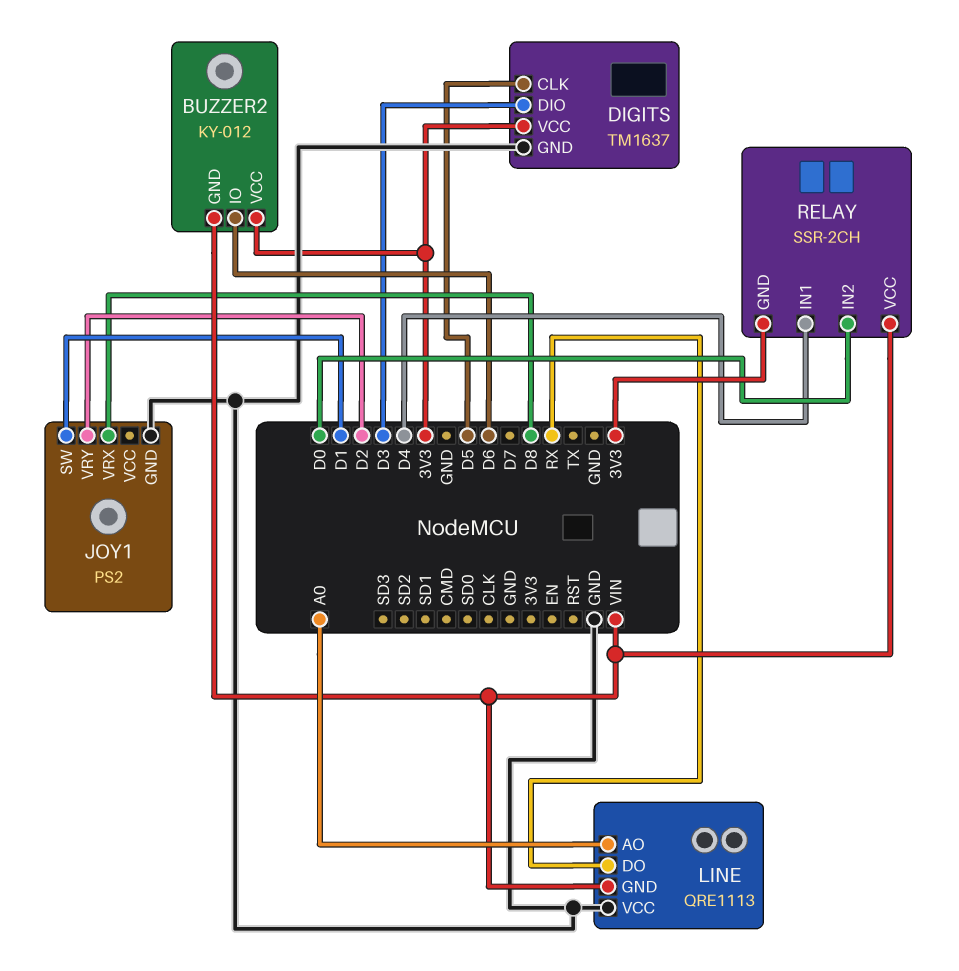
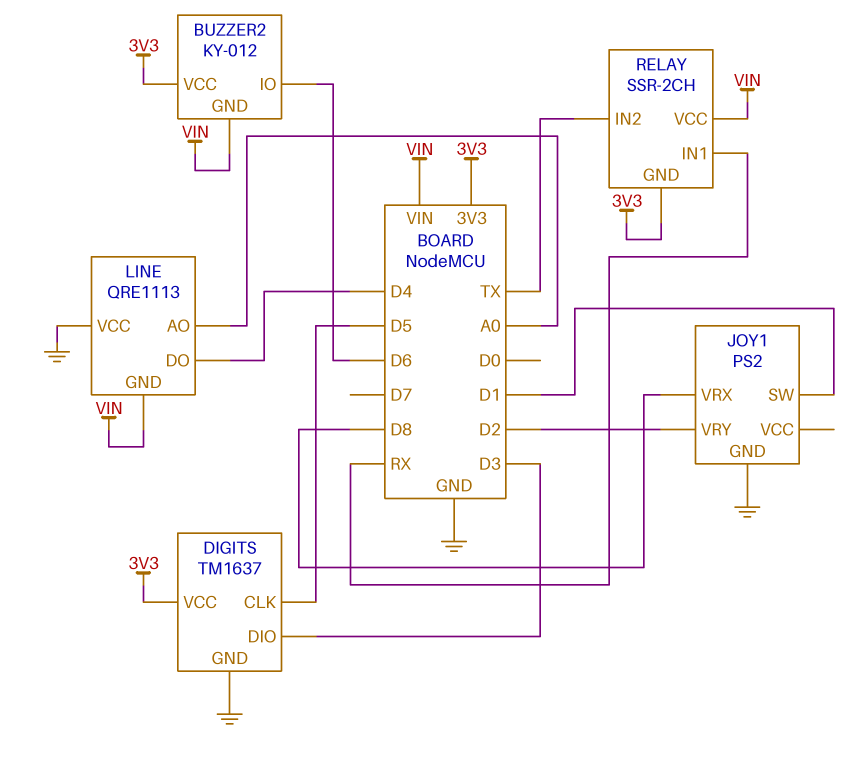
LINE pin DO: RX -> D4
RELAY pin IN1: D4 -> RX
RELAY pin IN2: D0 -> TX

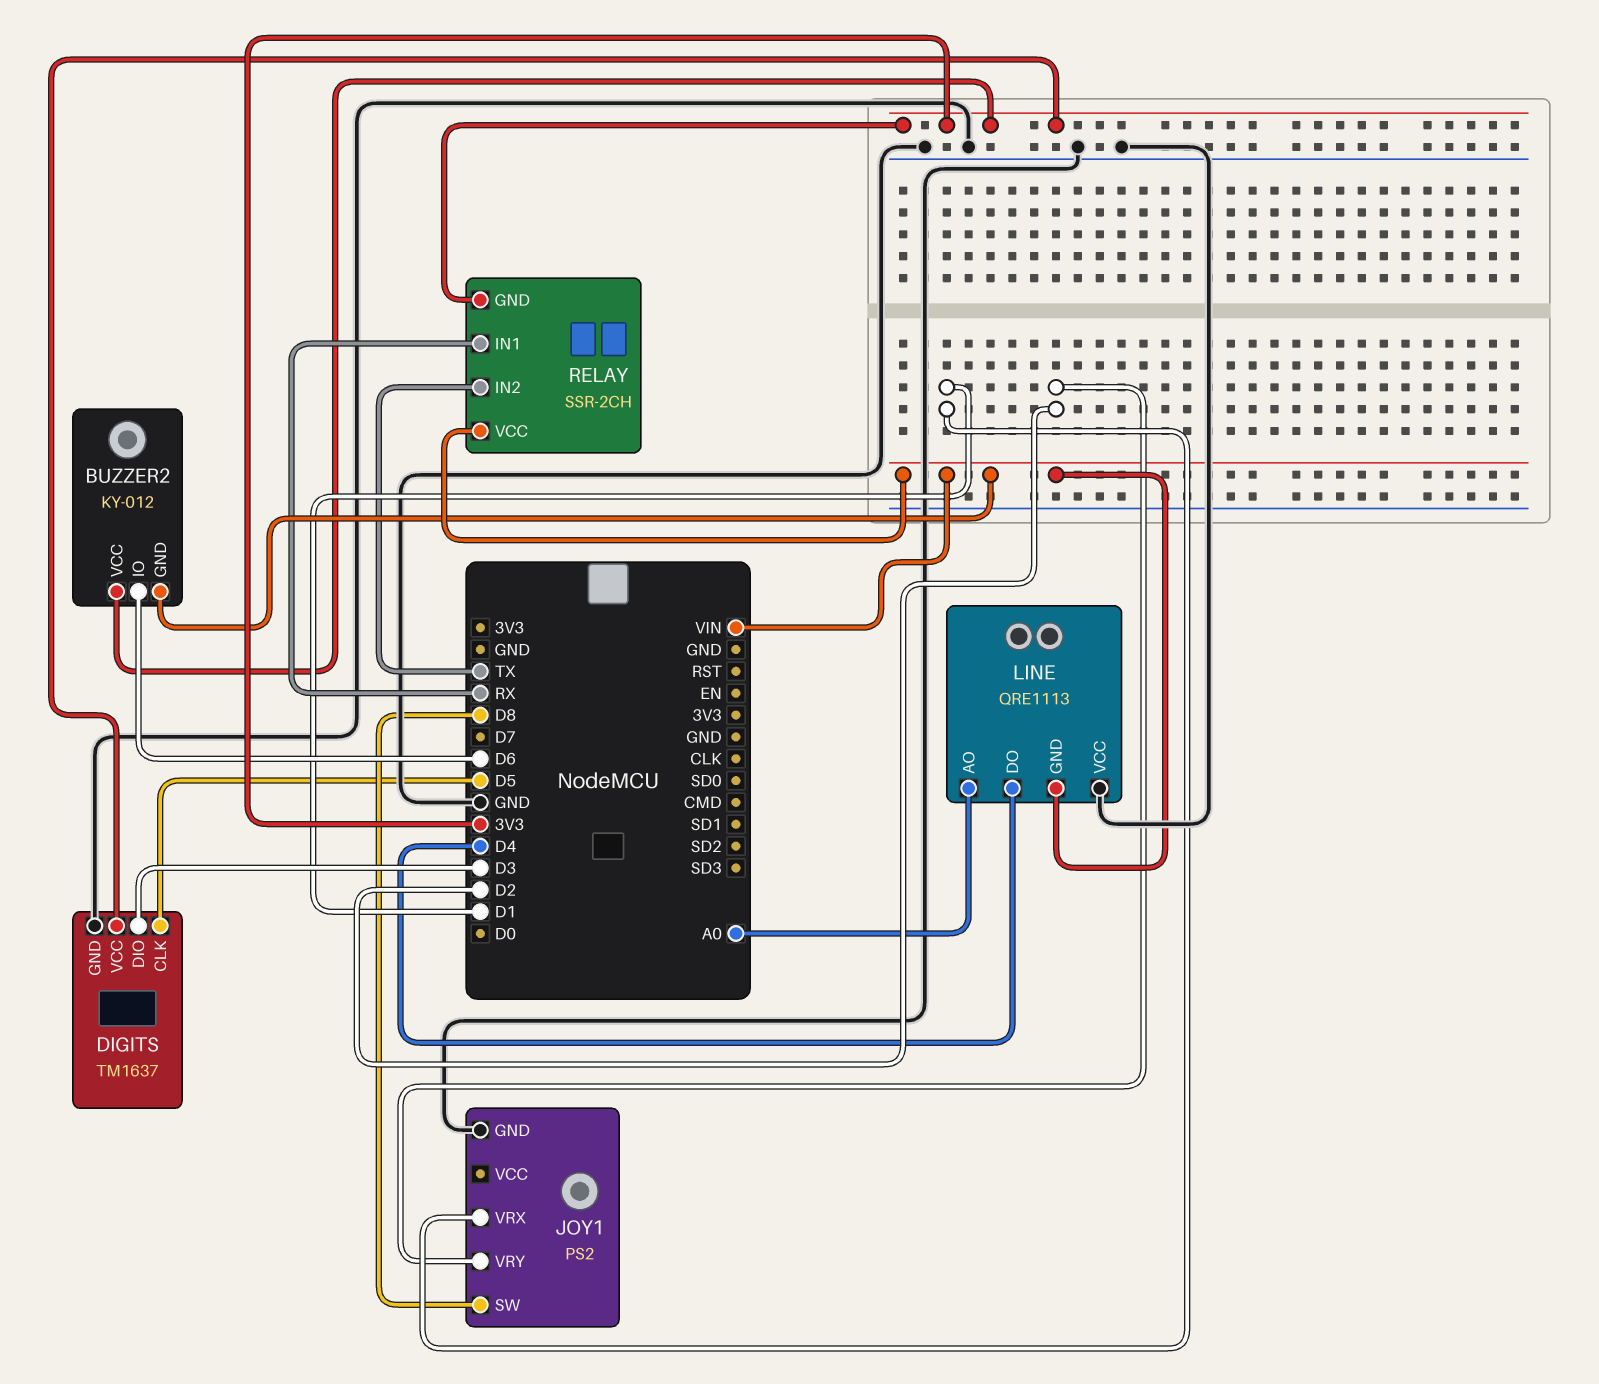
JOY1 pin SW: D1 -> D8
JOY1 pin VRX: D8 -> D1

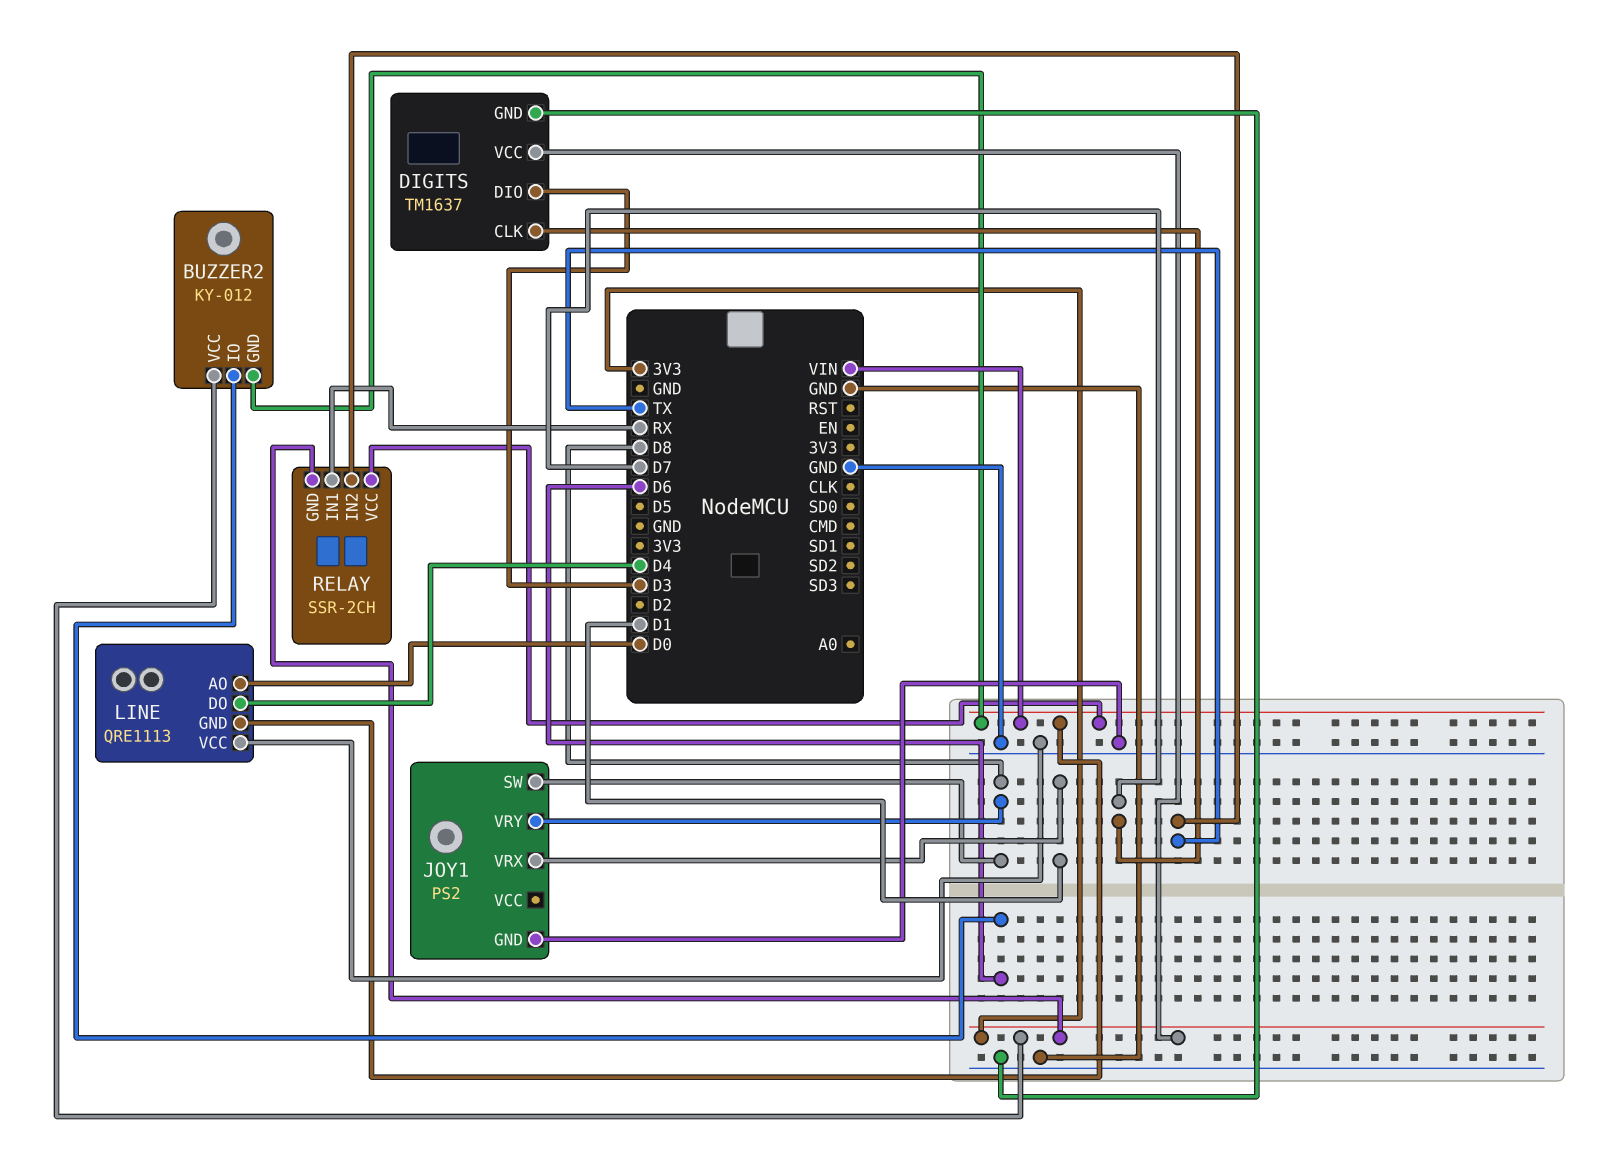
DIGITS pin CLK: D5 -> D7
JOY1 pin VRY: D2 -> D8
LINE pin AO: A0 -> D0

